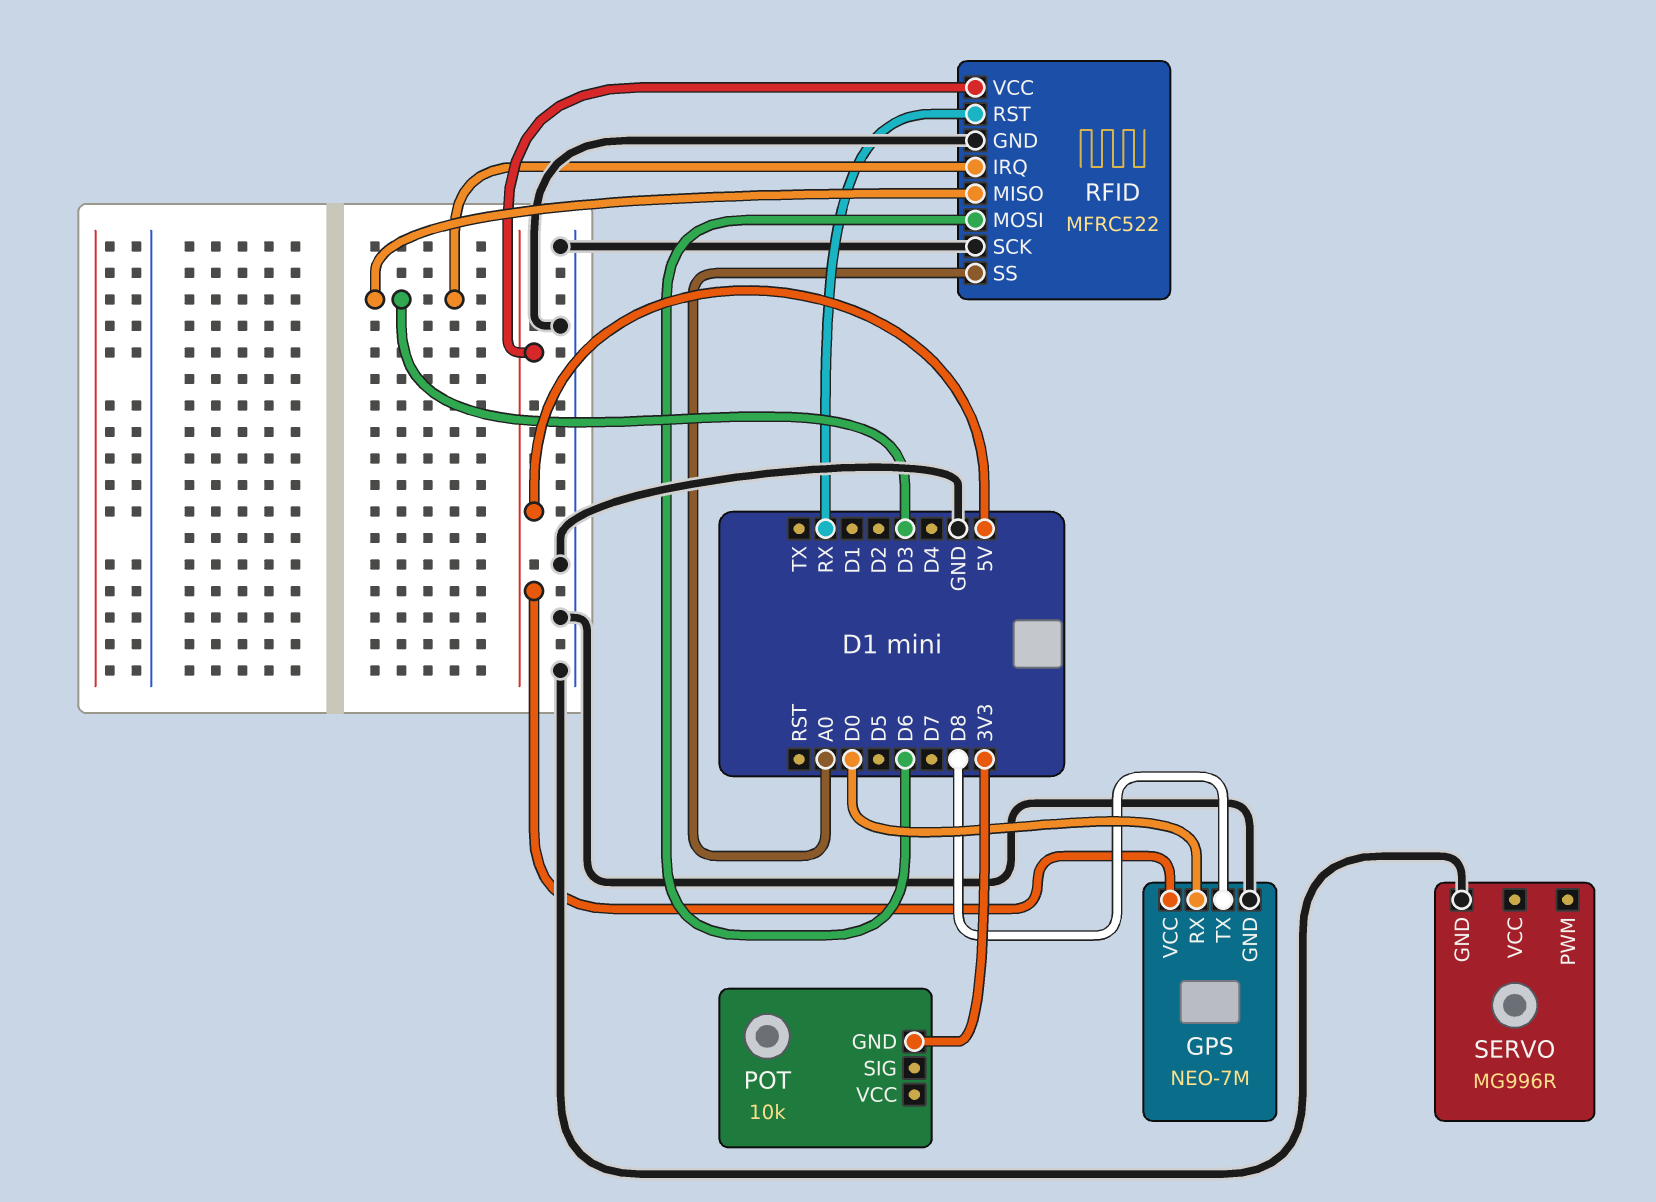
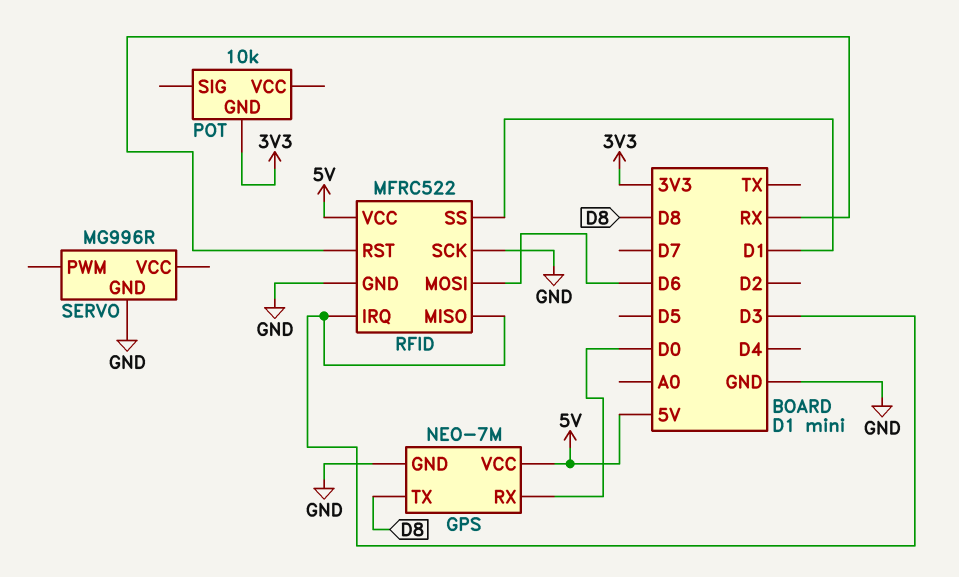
RFID pin SS: A0 -> D1

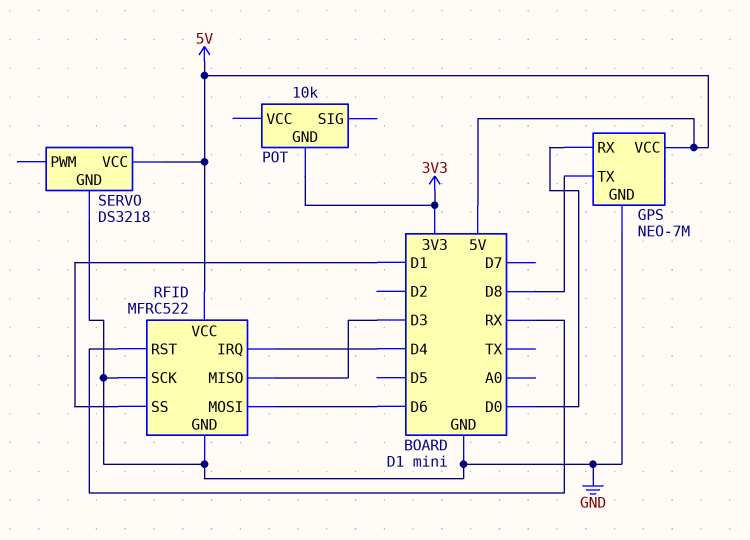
RFID pin IRQ: D3 -> D4
SERVO: MG996R -> DS3218
SERVO pin VCC: none -> 5V

